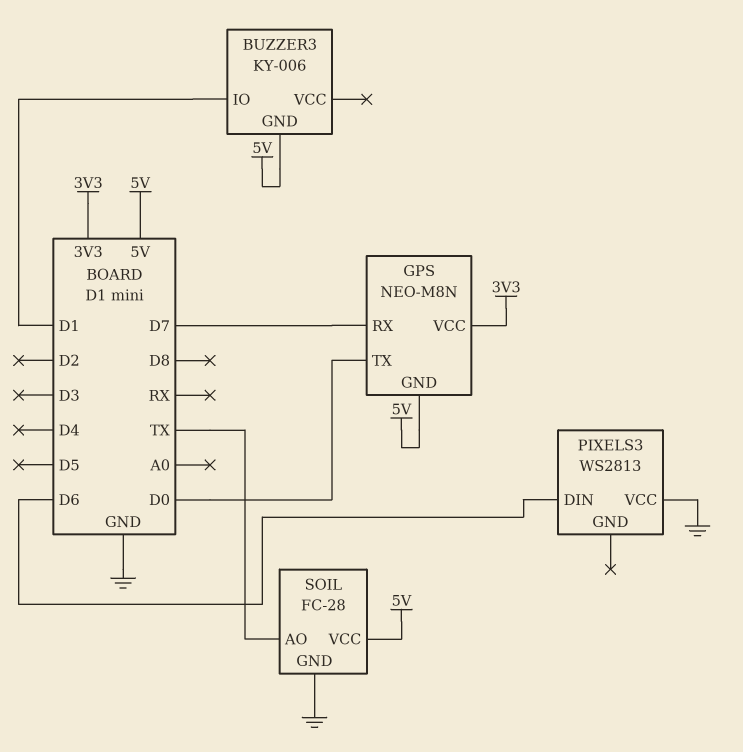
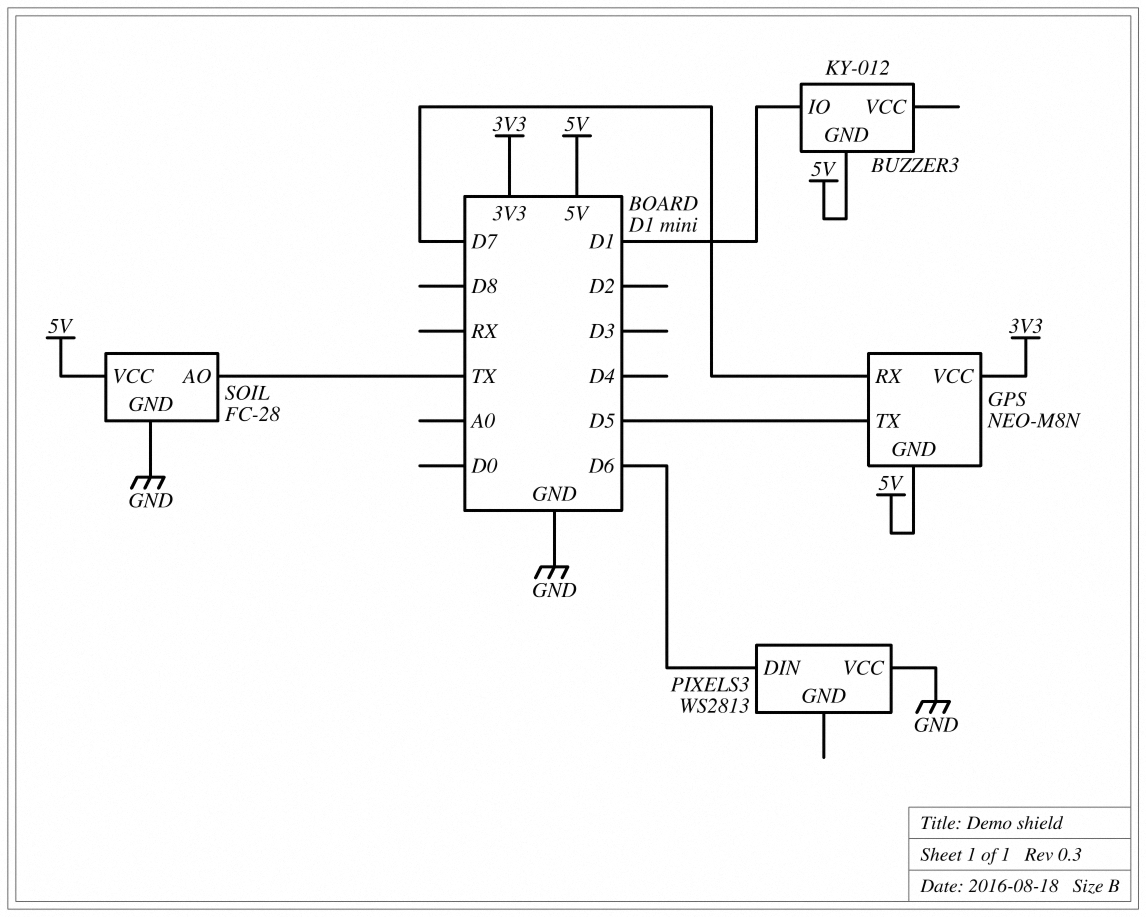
BUZZER3: KY-006 -> KY-012
GPS pin TX: D0 -> D5

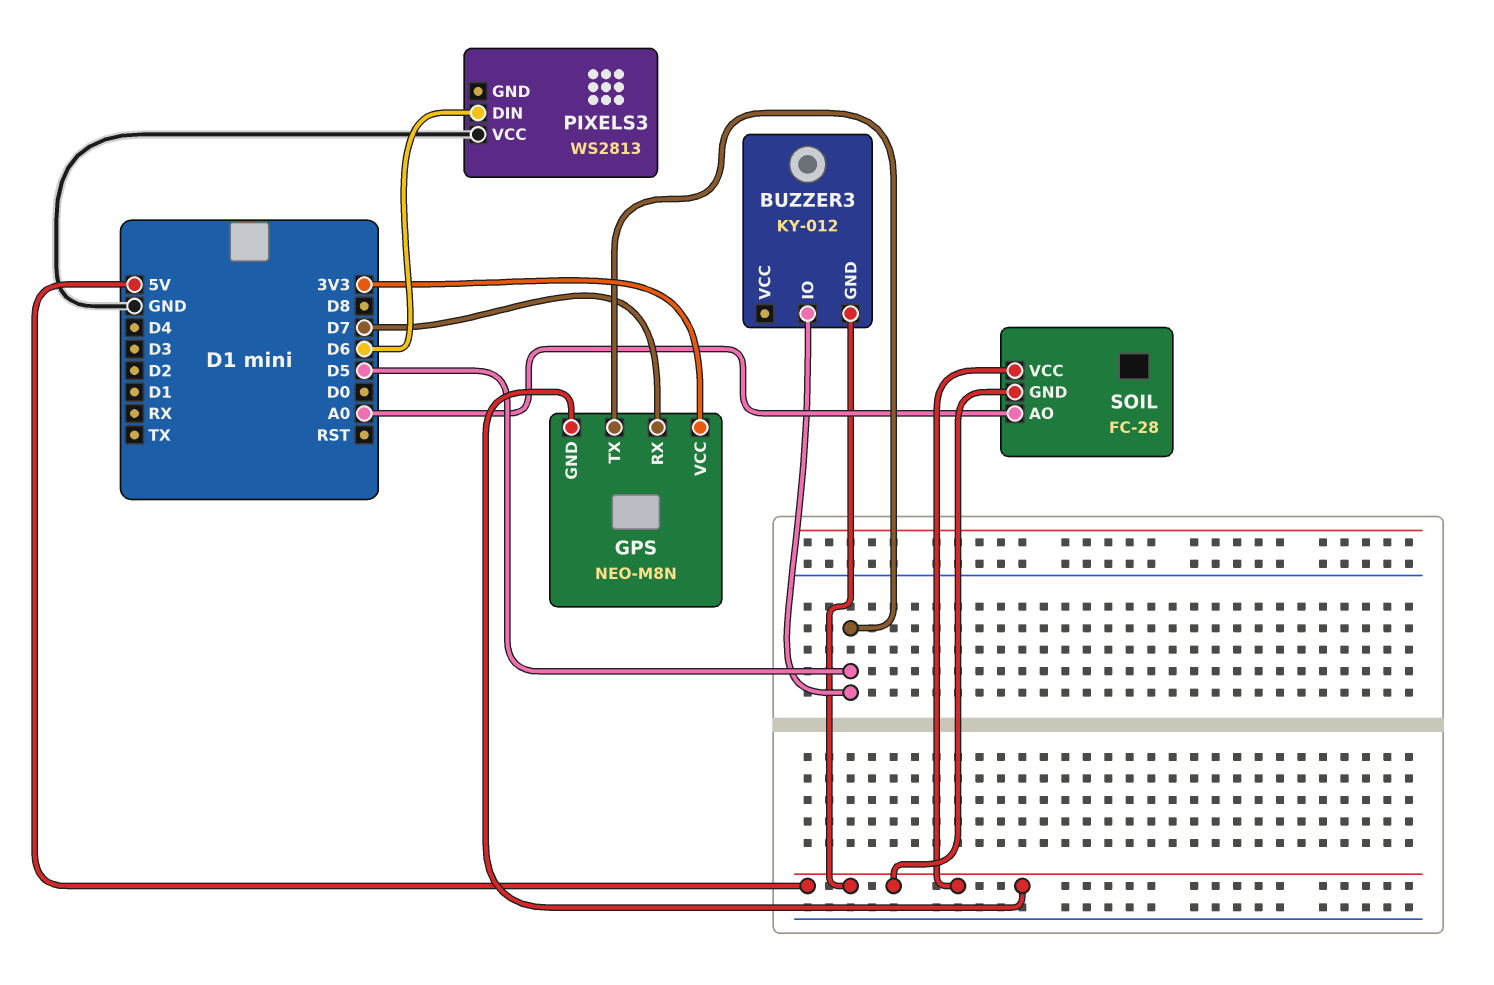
BUZZER3 pin IO: D1 -> D5
SOIL pin AO: TX -> A0
SOIL pin GND: GND -> 5V

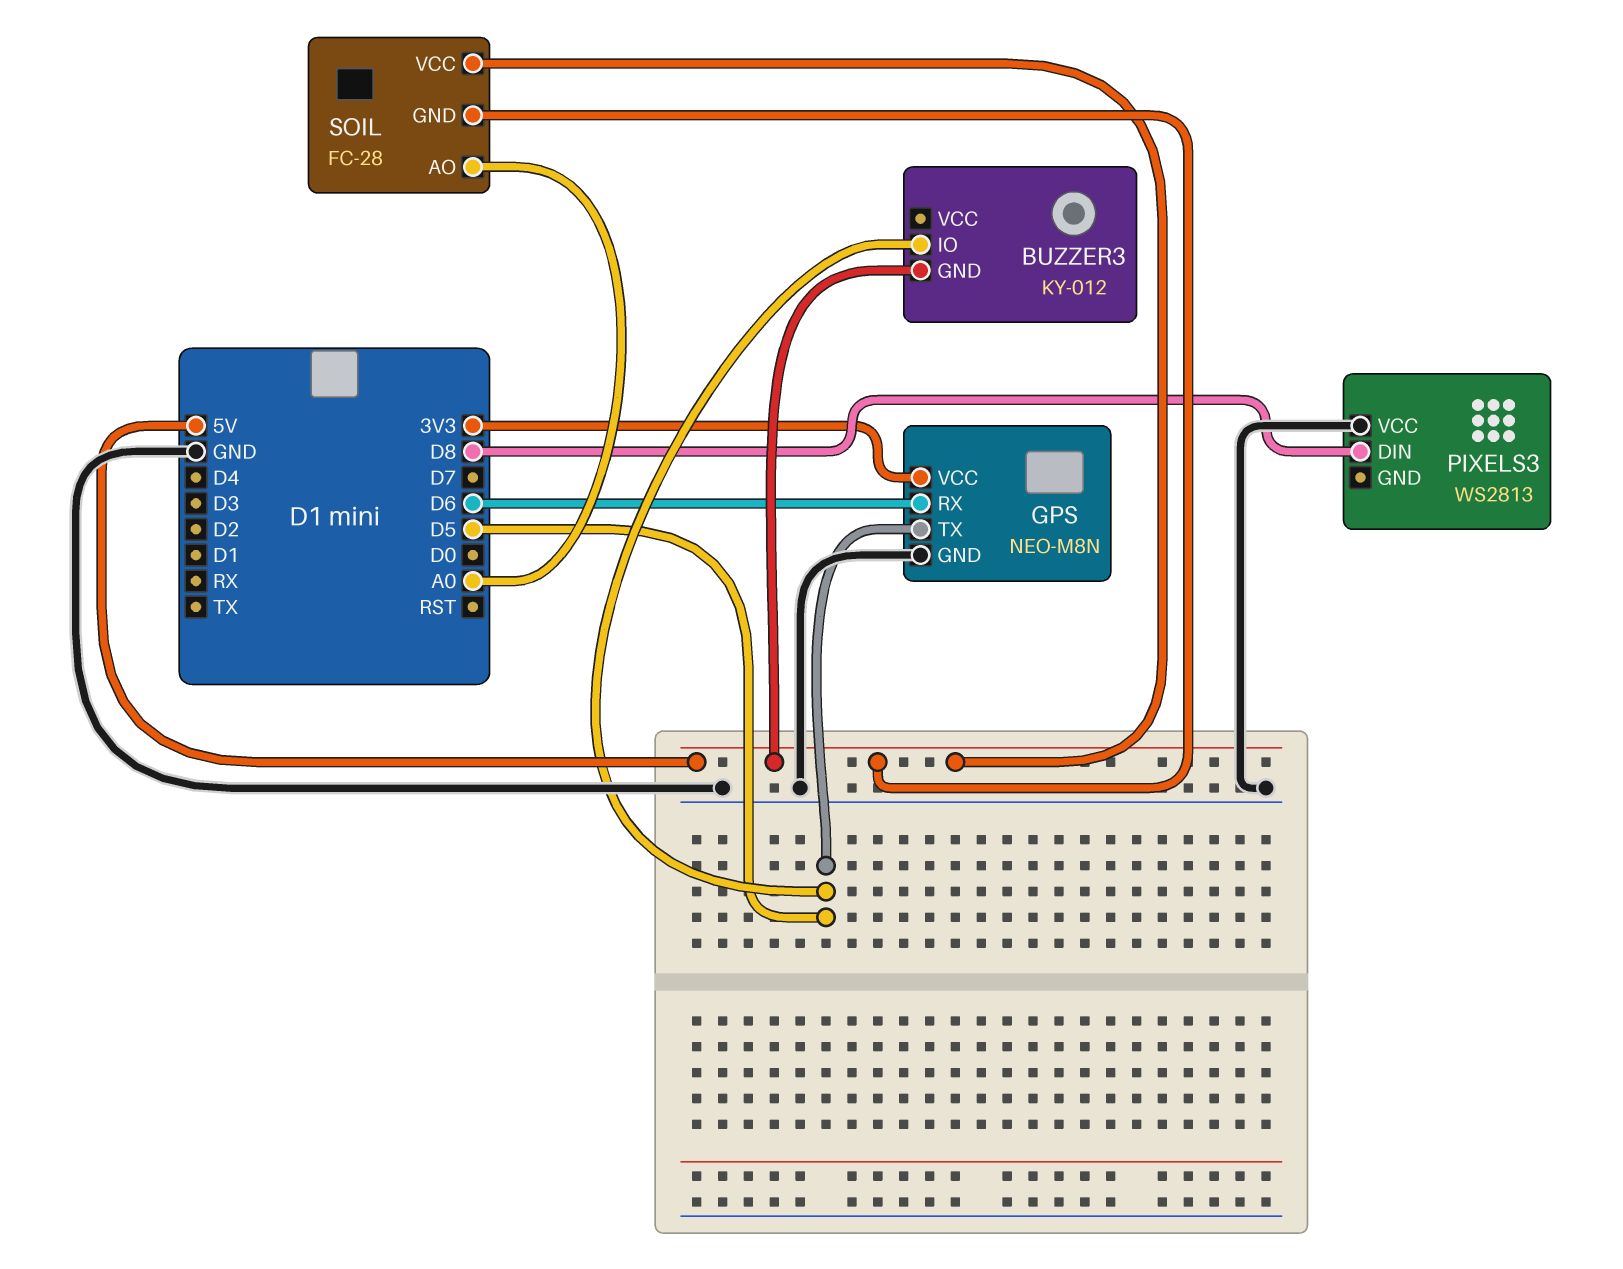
GPS pin GND: 5V -> GND
GPS pin RX: D7 -> D6
PIXELS3 pin DIN: D6 -> D8

